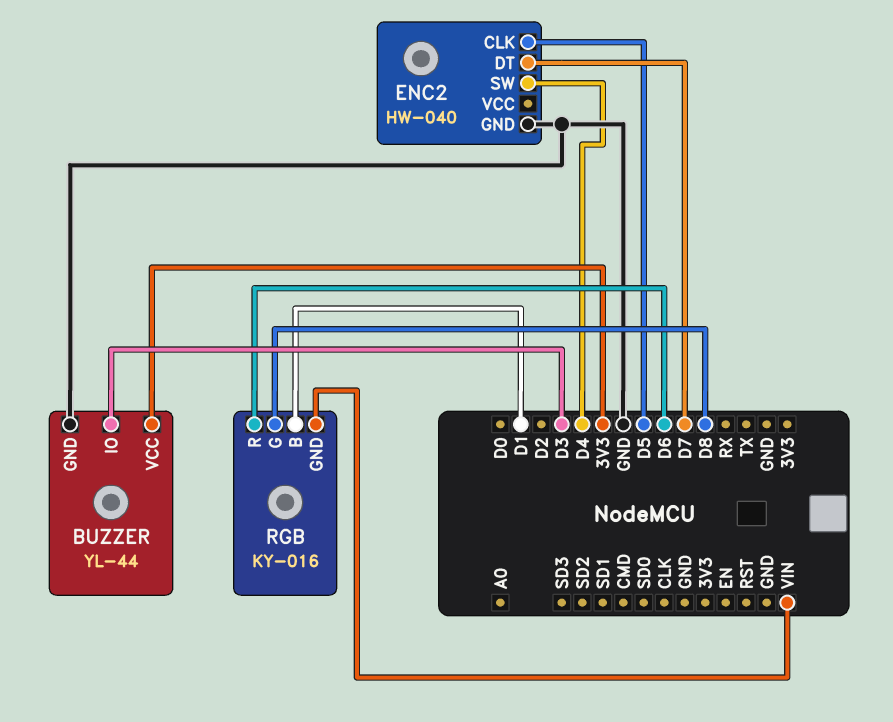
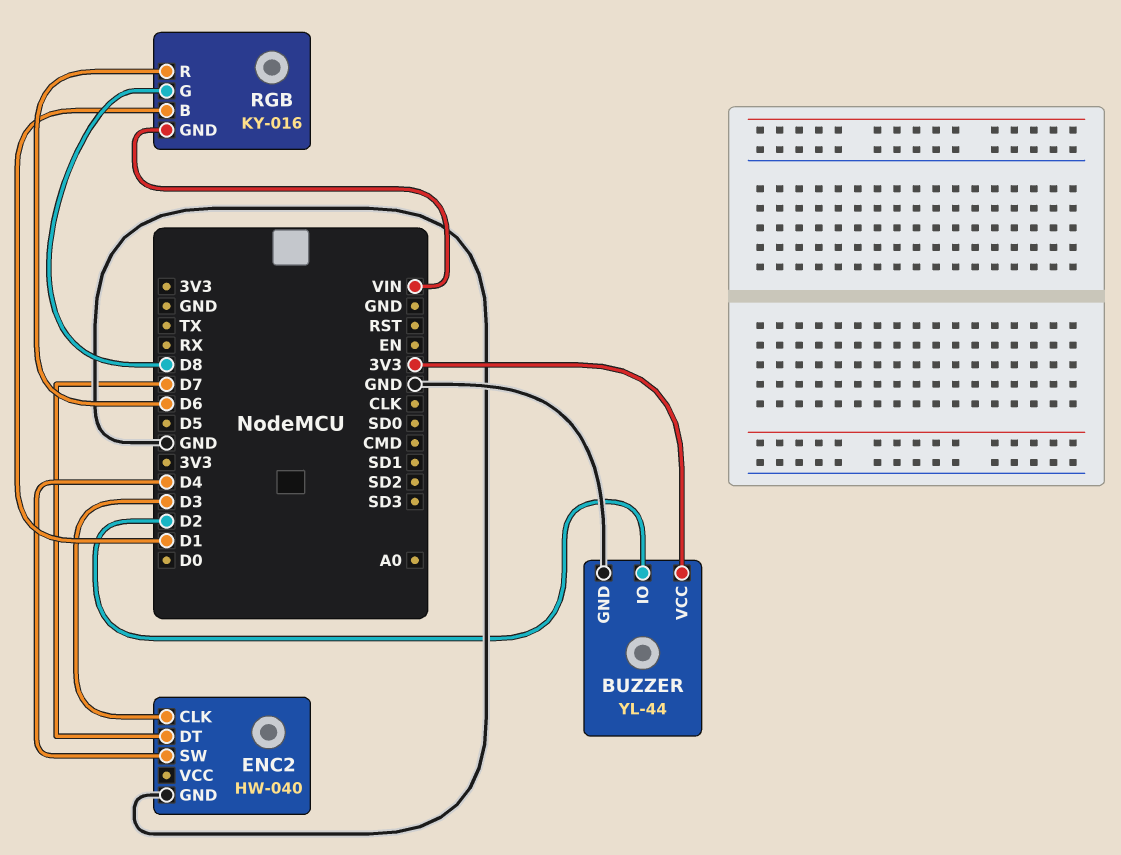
BUZZER pin IO: D3 -> D2
ENC2 pin CLK: D5 -> D3

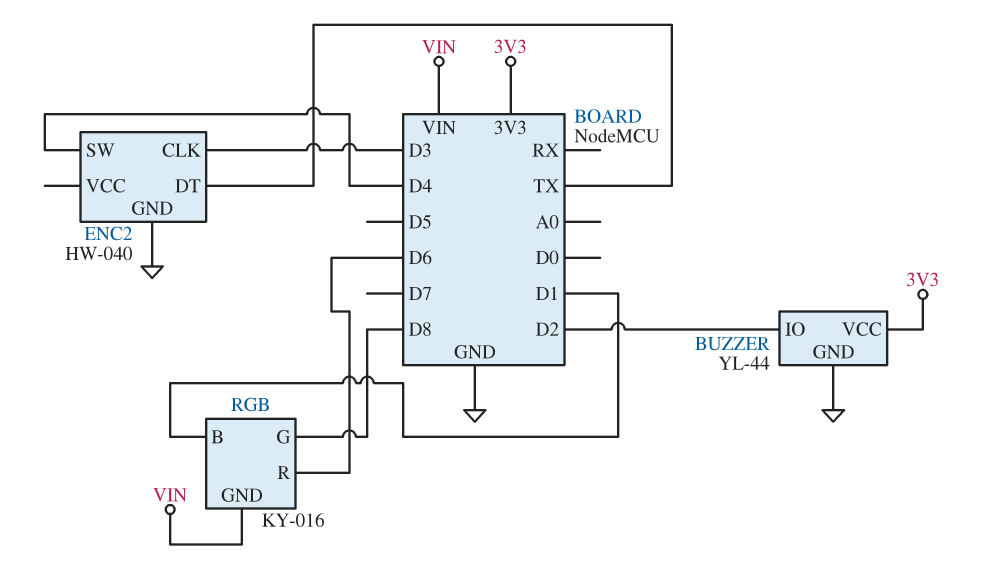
ENC2 pin DT: D7 -> TX

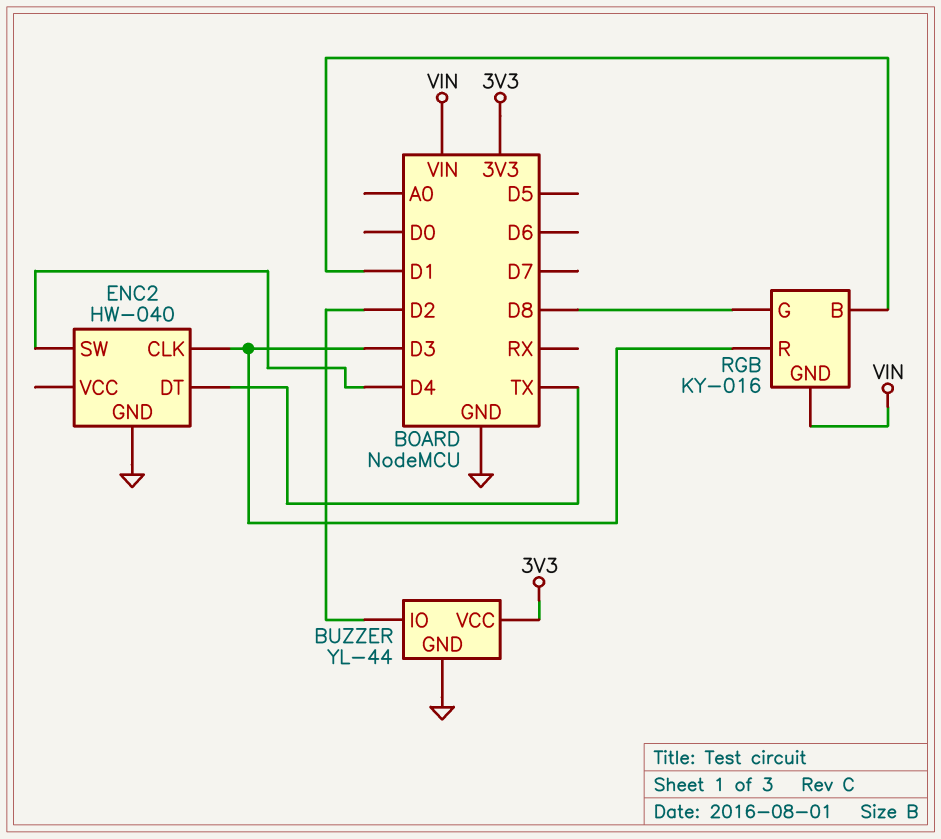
RGB pin R: D6 -> D3

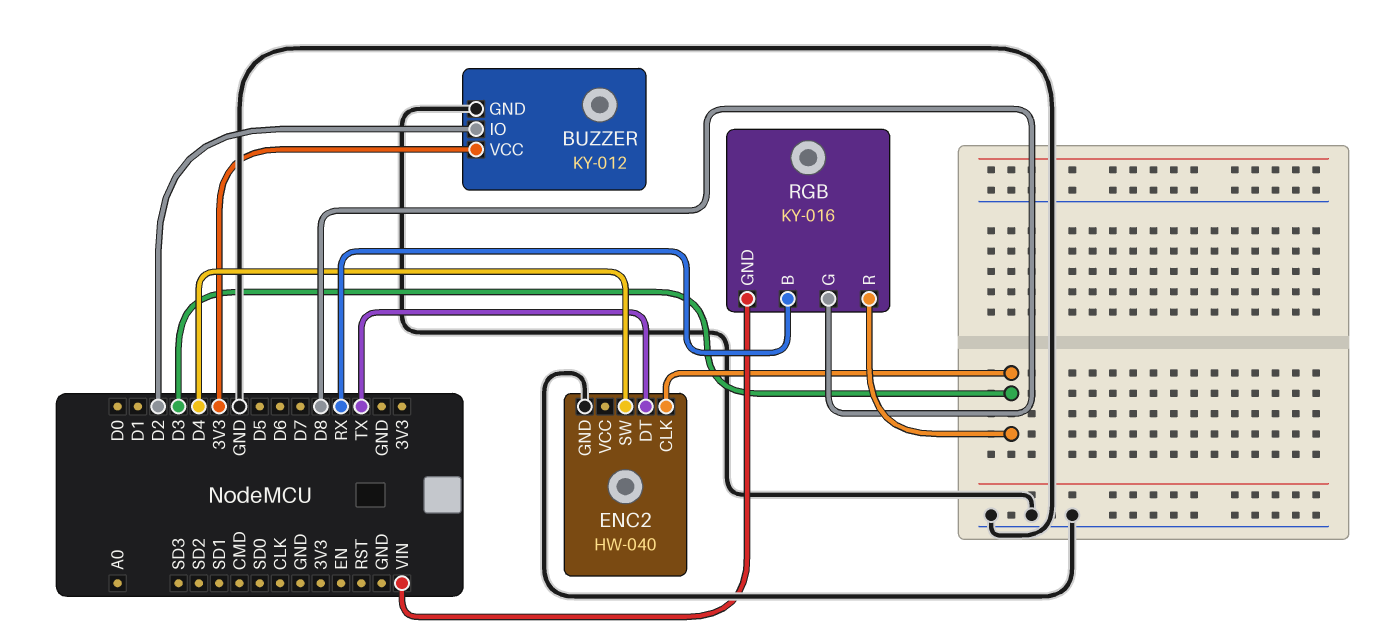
BUZZER: YL-44 -> KY-012
RGB pin B: D1 -> RX

